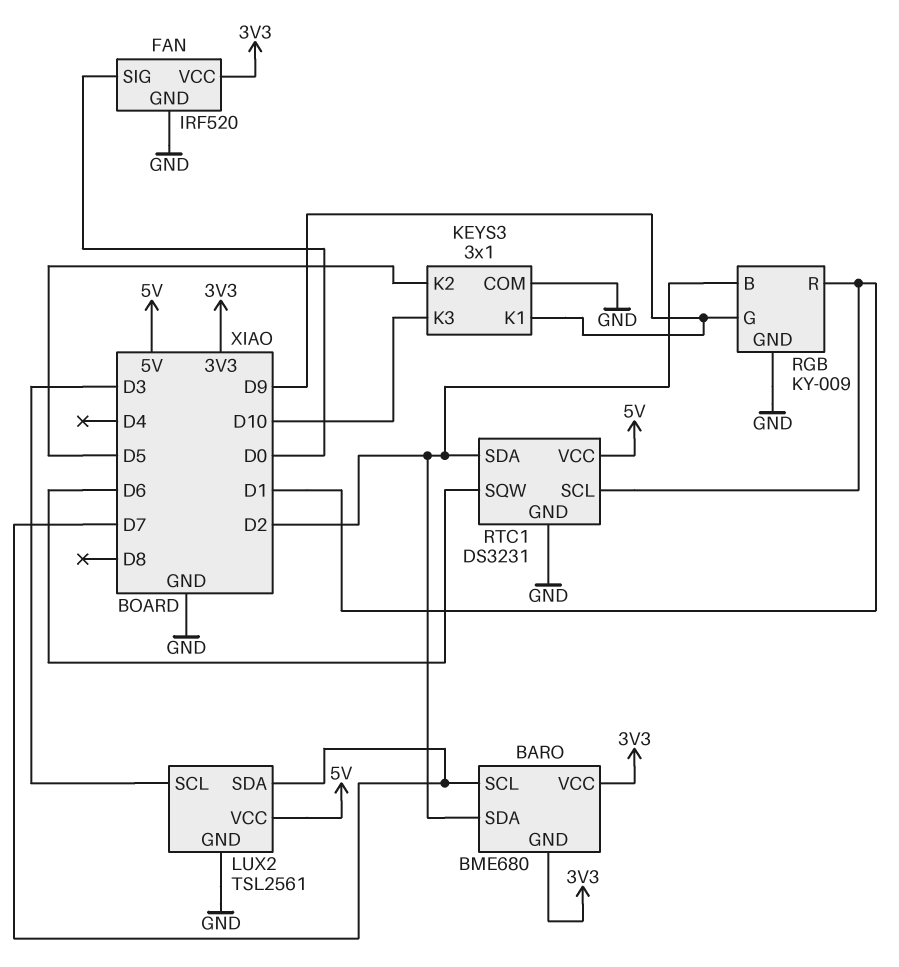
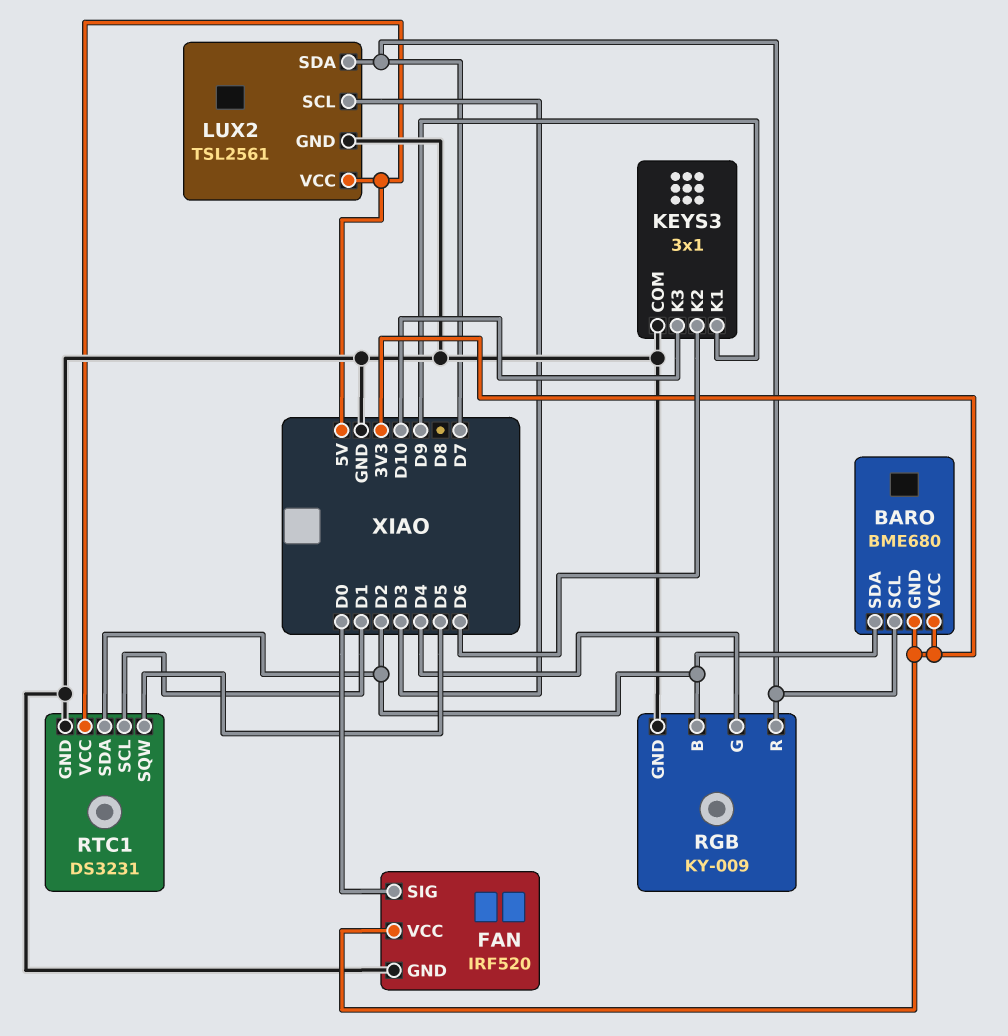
KEYS3 pin K2: D5 -> D6
RGB pin G: D9 -> D4
RGB pin R: D1 -> D7
RTC1 pin SQW: D6 -> D5

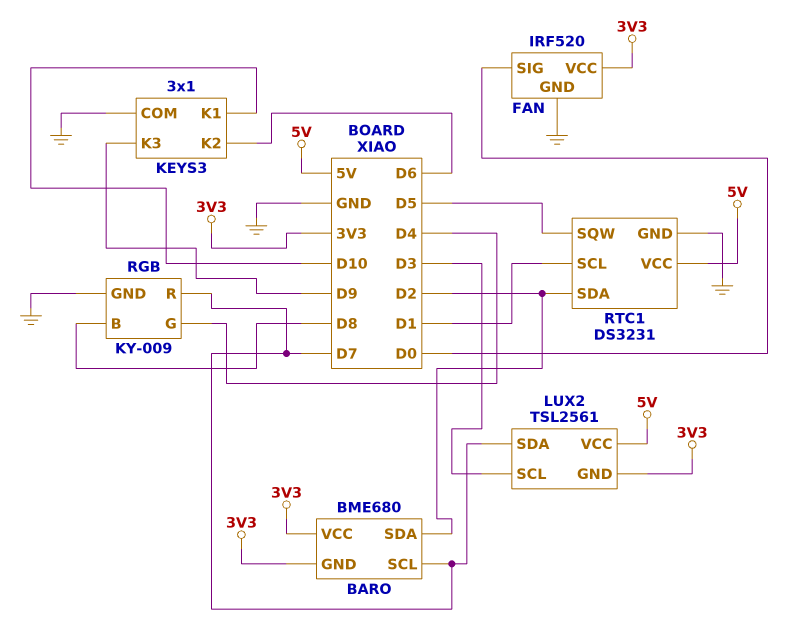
KEYS3 pin K1: D9 -> D10
KEYS3 pin K3: D10 -> D9
LUX2 pin GND: GND -> 3V3
RGB pin B: D2 -> D8

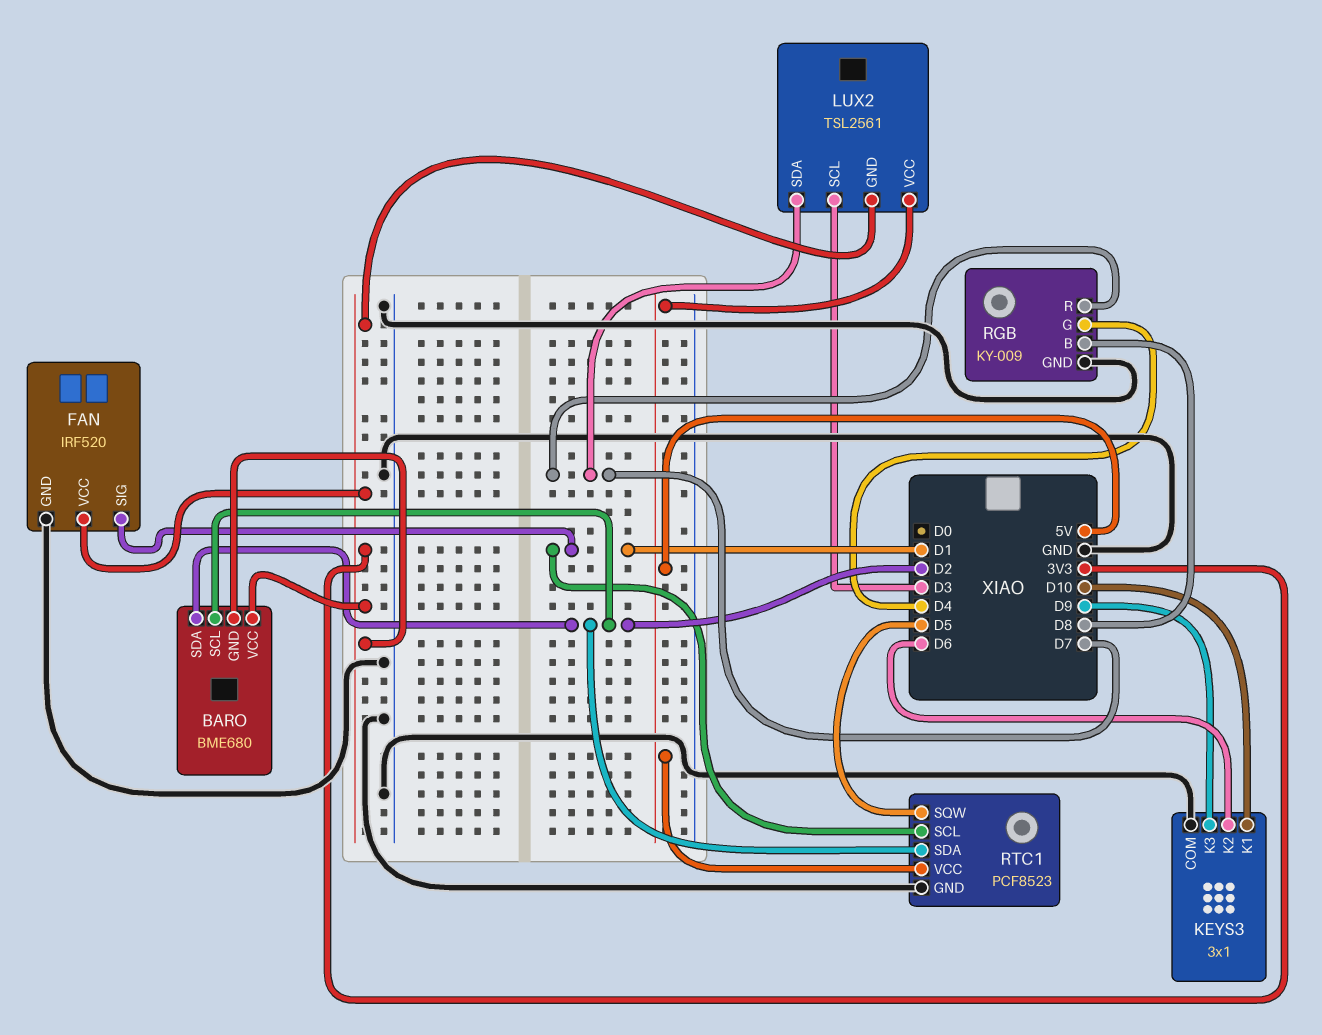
BARO pin SCL: D7 -> D2
FAN pin SIG: D0 -> D1
RTC1: DS3231 -> PCF8523

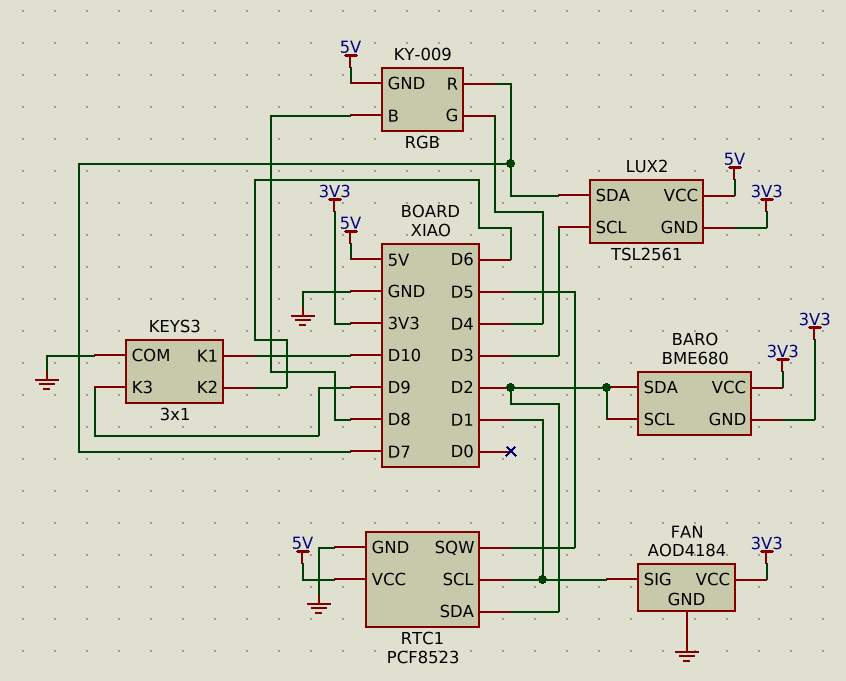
FAN: IRF520 -> AOD4184
RGB pin GND: GND -> 5V

